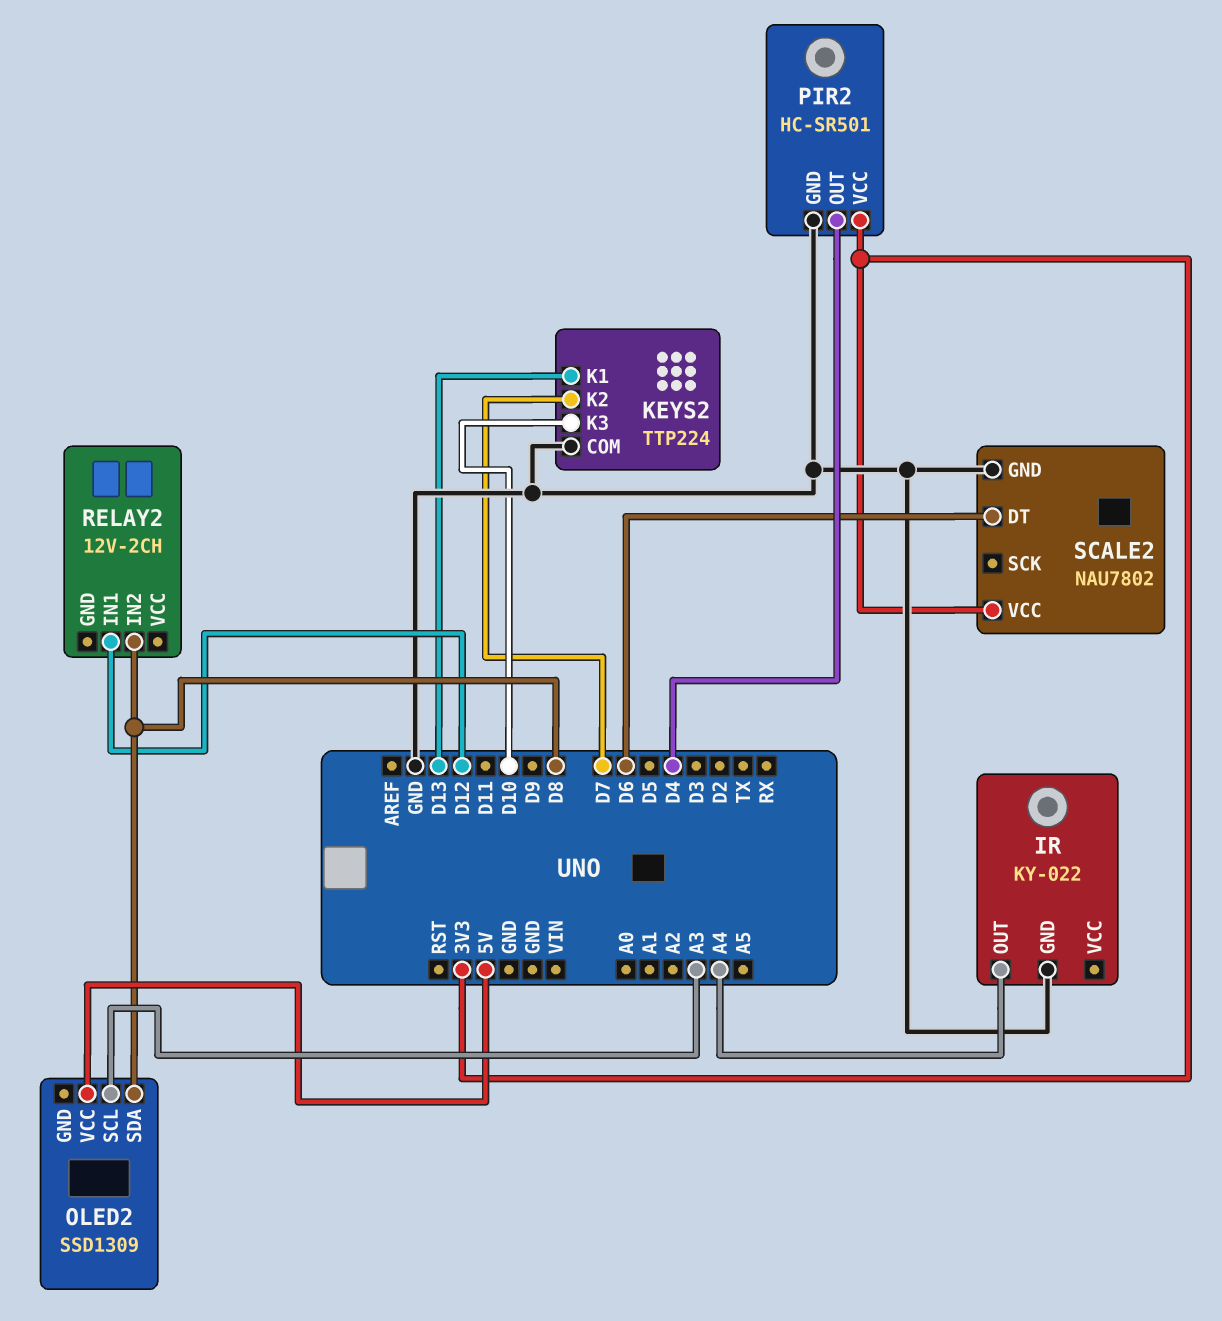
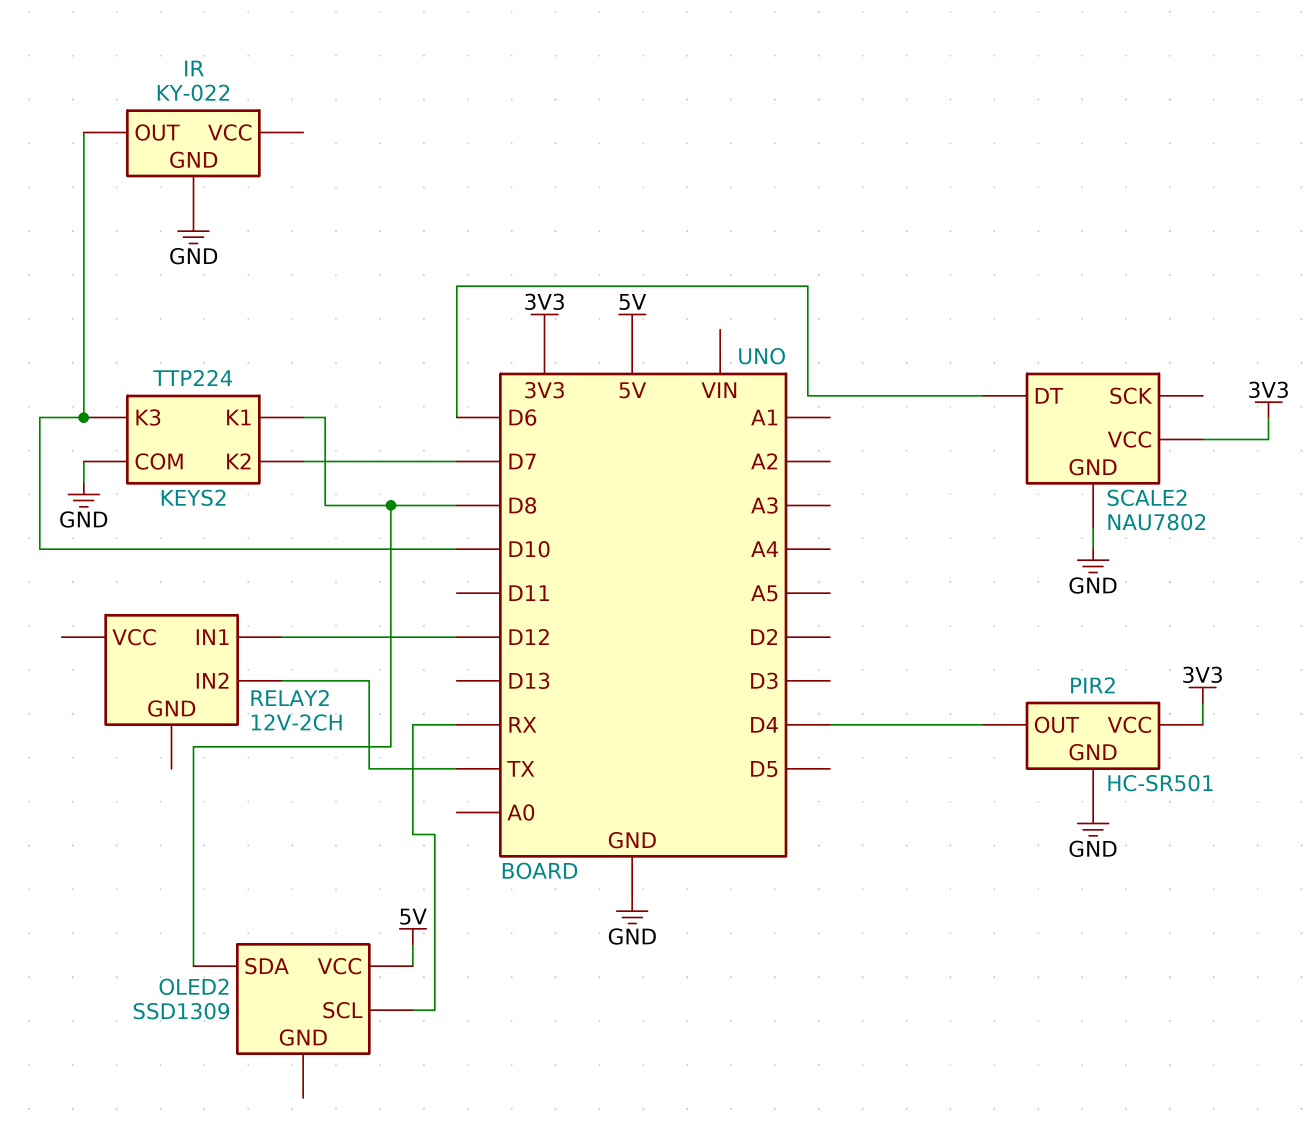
IR pin OUT: A4 -> D10
KEYS2 pin K1: D13 -> D8
OLED2 pin SCL: A3 -> RX
RELAY2 pin IN2: D8 -> TX

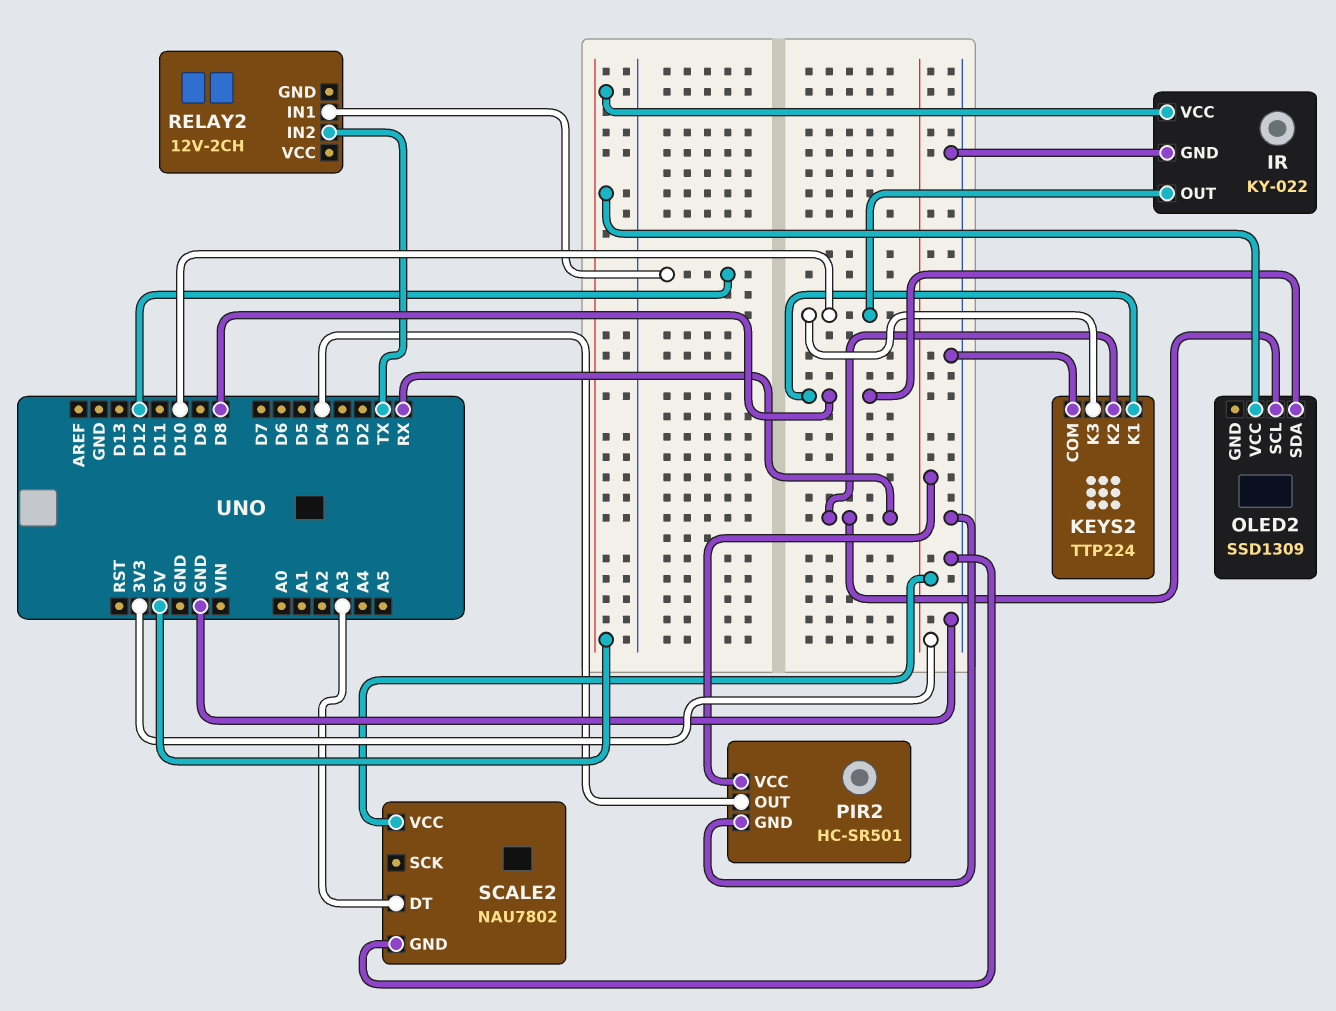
IR pin VCC: none -> 5V
KEYS2 pin K2: D7 -> RX
SCALE2 pin DT: D6 -> A3

